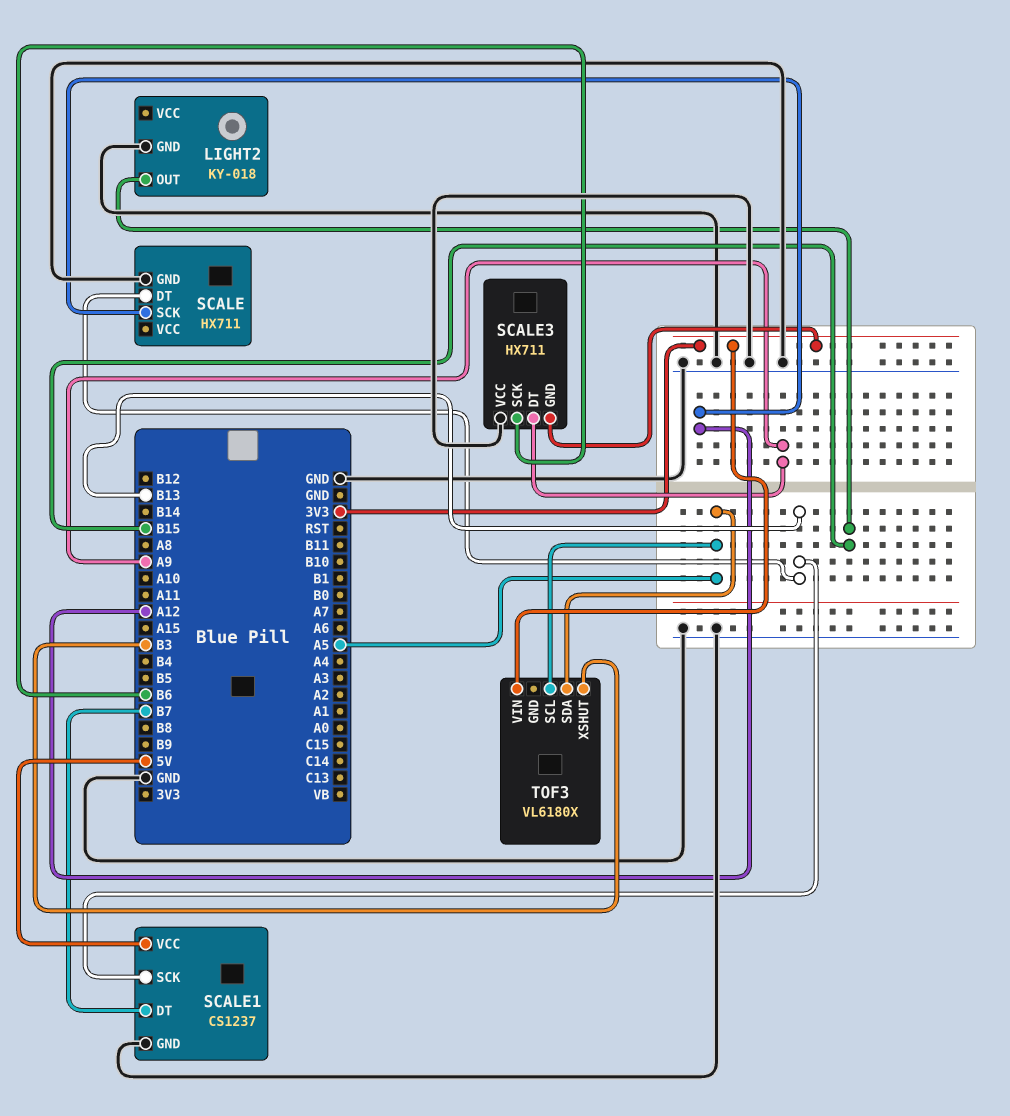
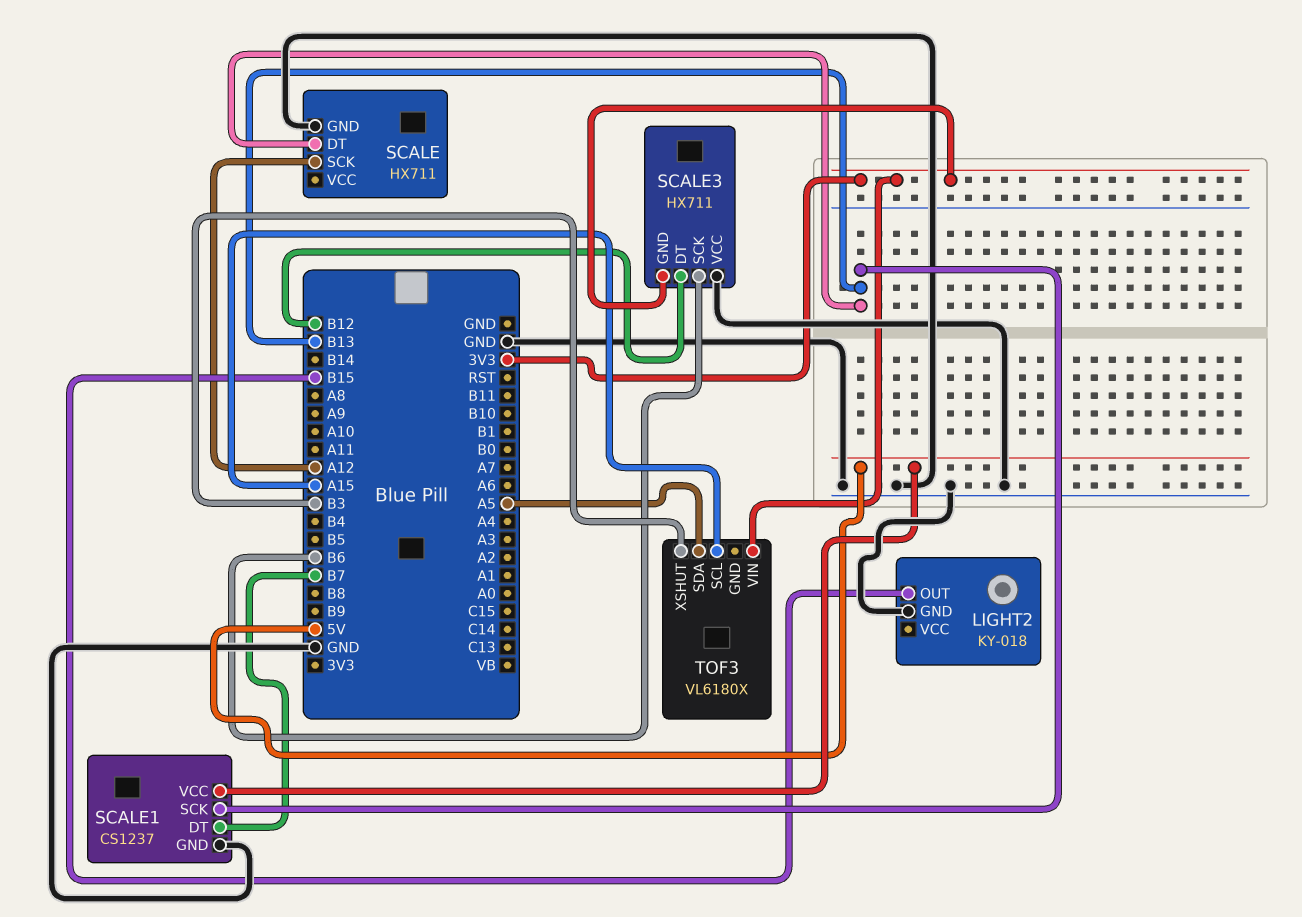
SCALE3 pin DT: A9 -> B12
TOF3 pin SCL: A5 -> A15

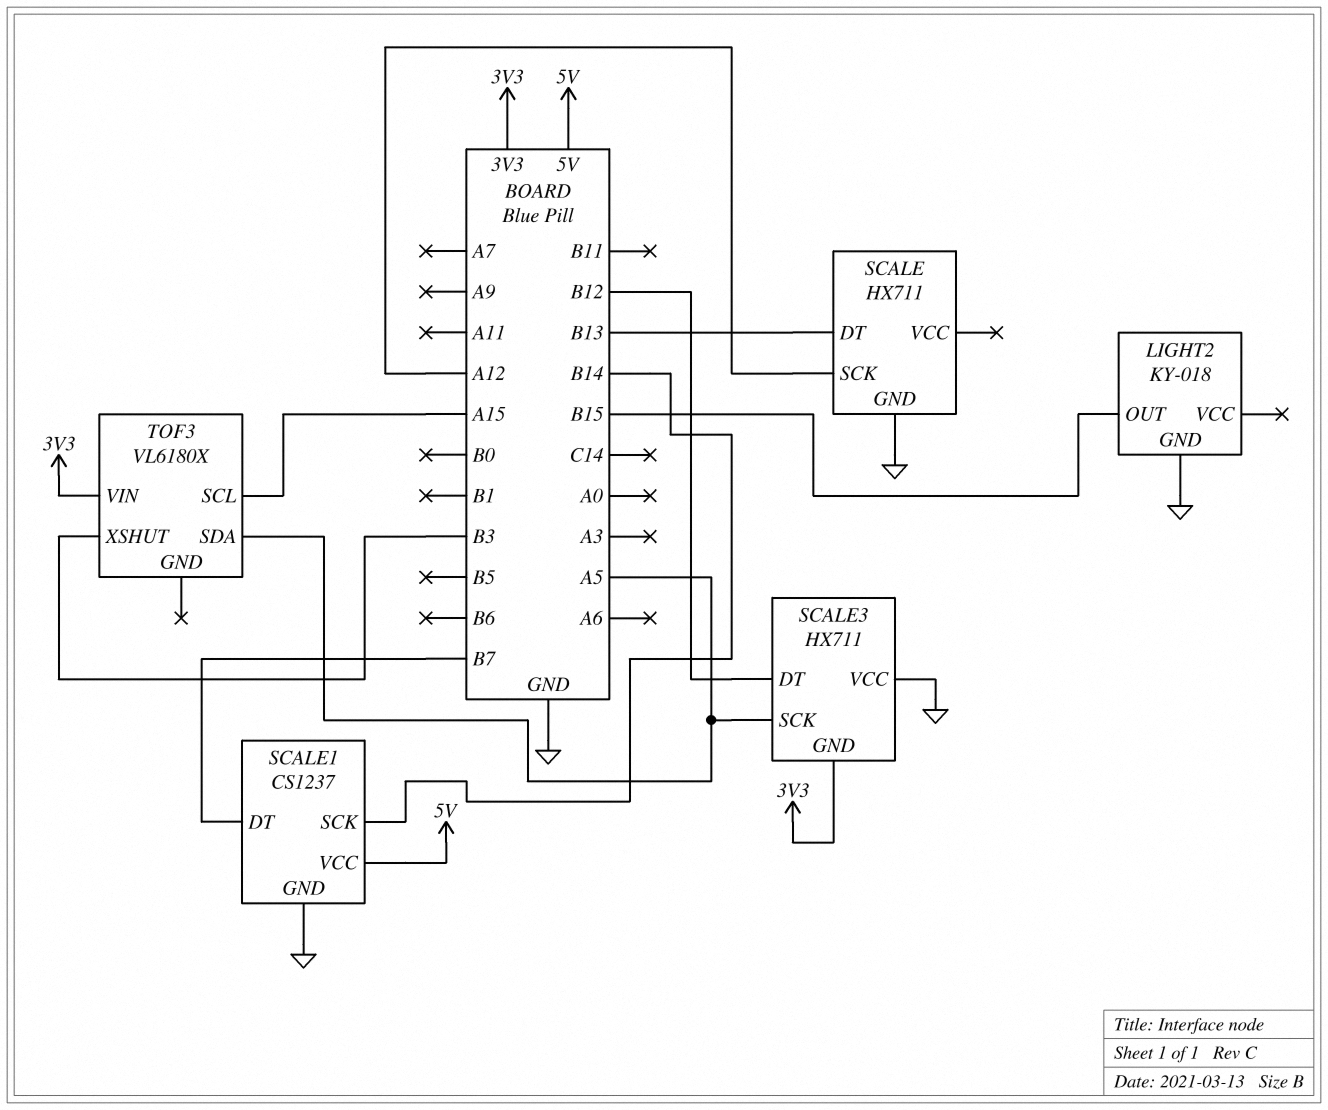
SCALE1 pin SCK: B13 -> B14
SCALE3 pin SCK: B6 -> A5

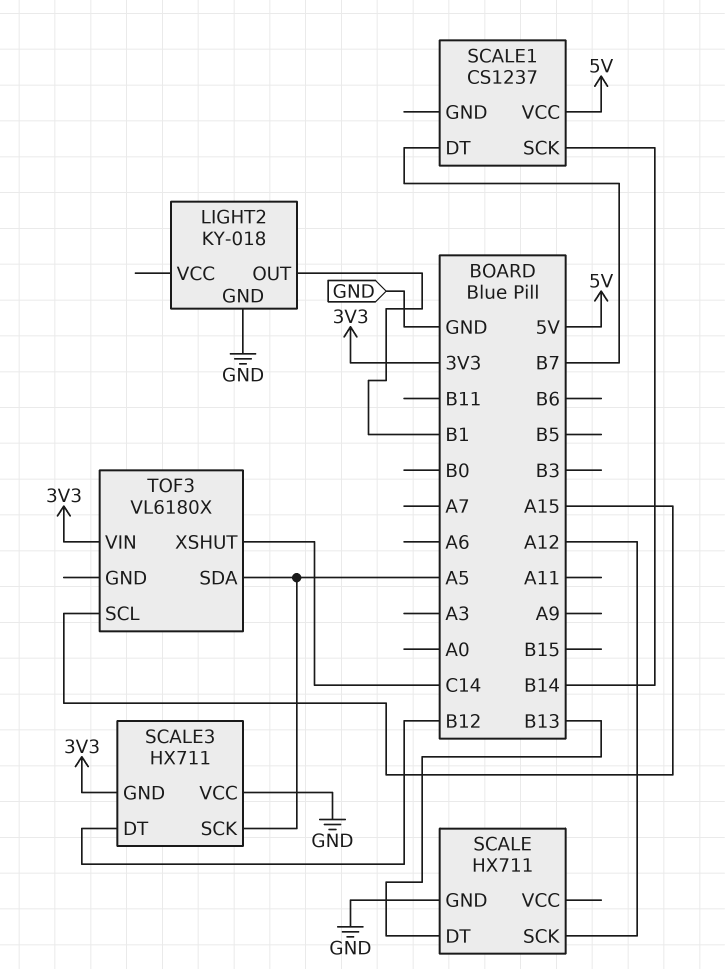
LIGHT2 pin OUT: B15 -> B1
SCALE1 pin GND: GND -> none
TOF3 pin XSHUT: B3 -> C14

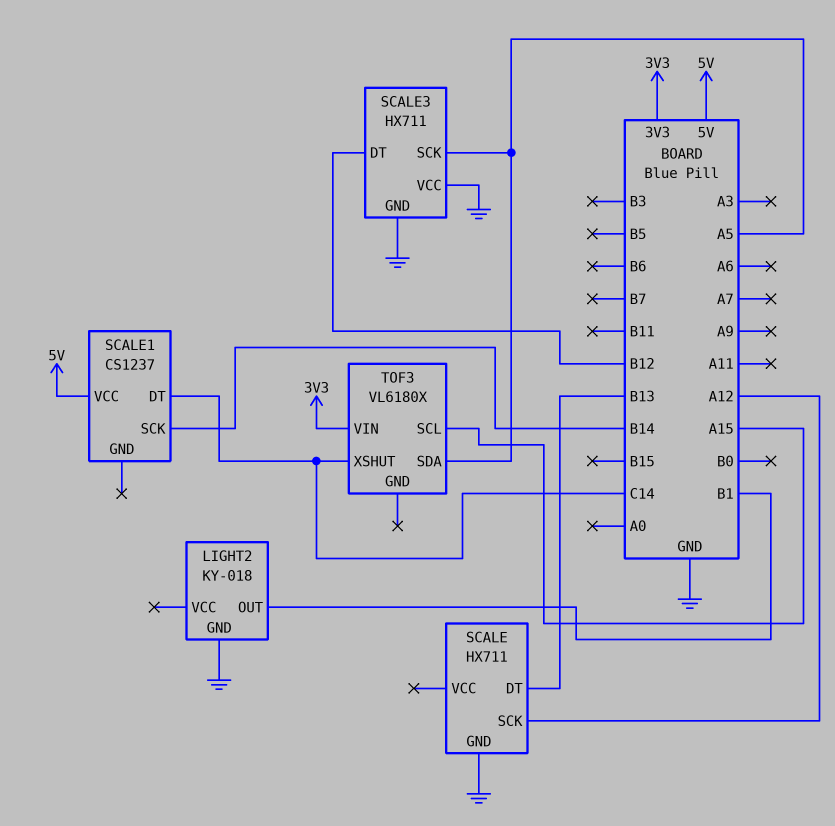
SCALE1 pin DT: B7 -> C14
SCALE3 pin GND: 3V3 -> GND

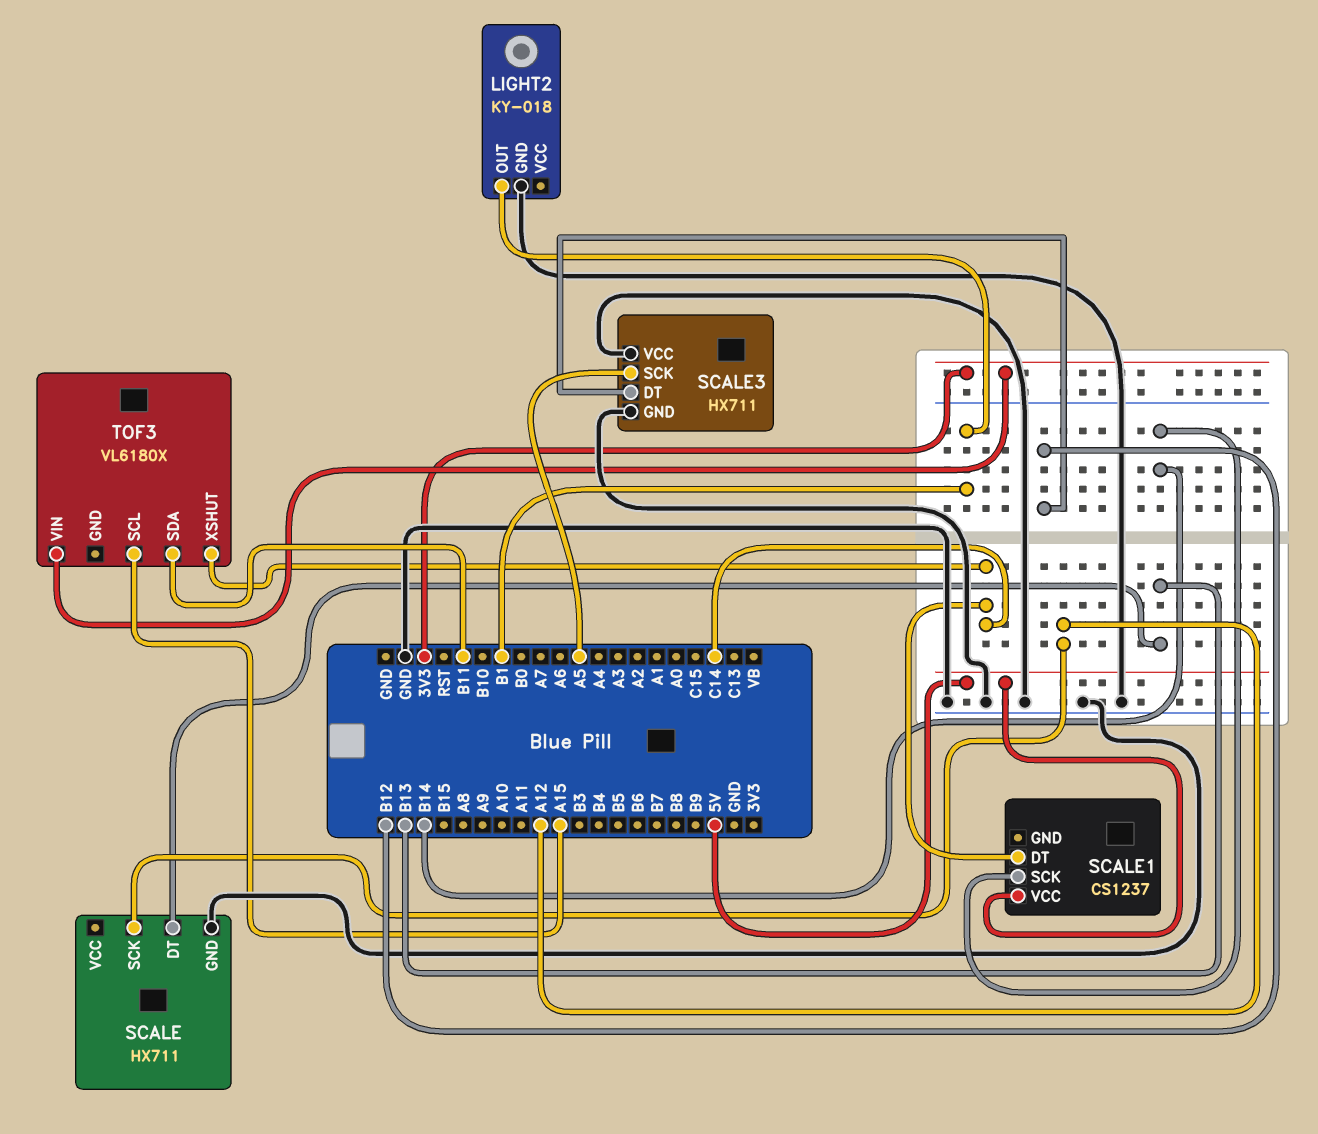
TOF3 pin SDA: A5 -> B11

